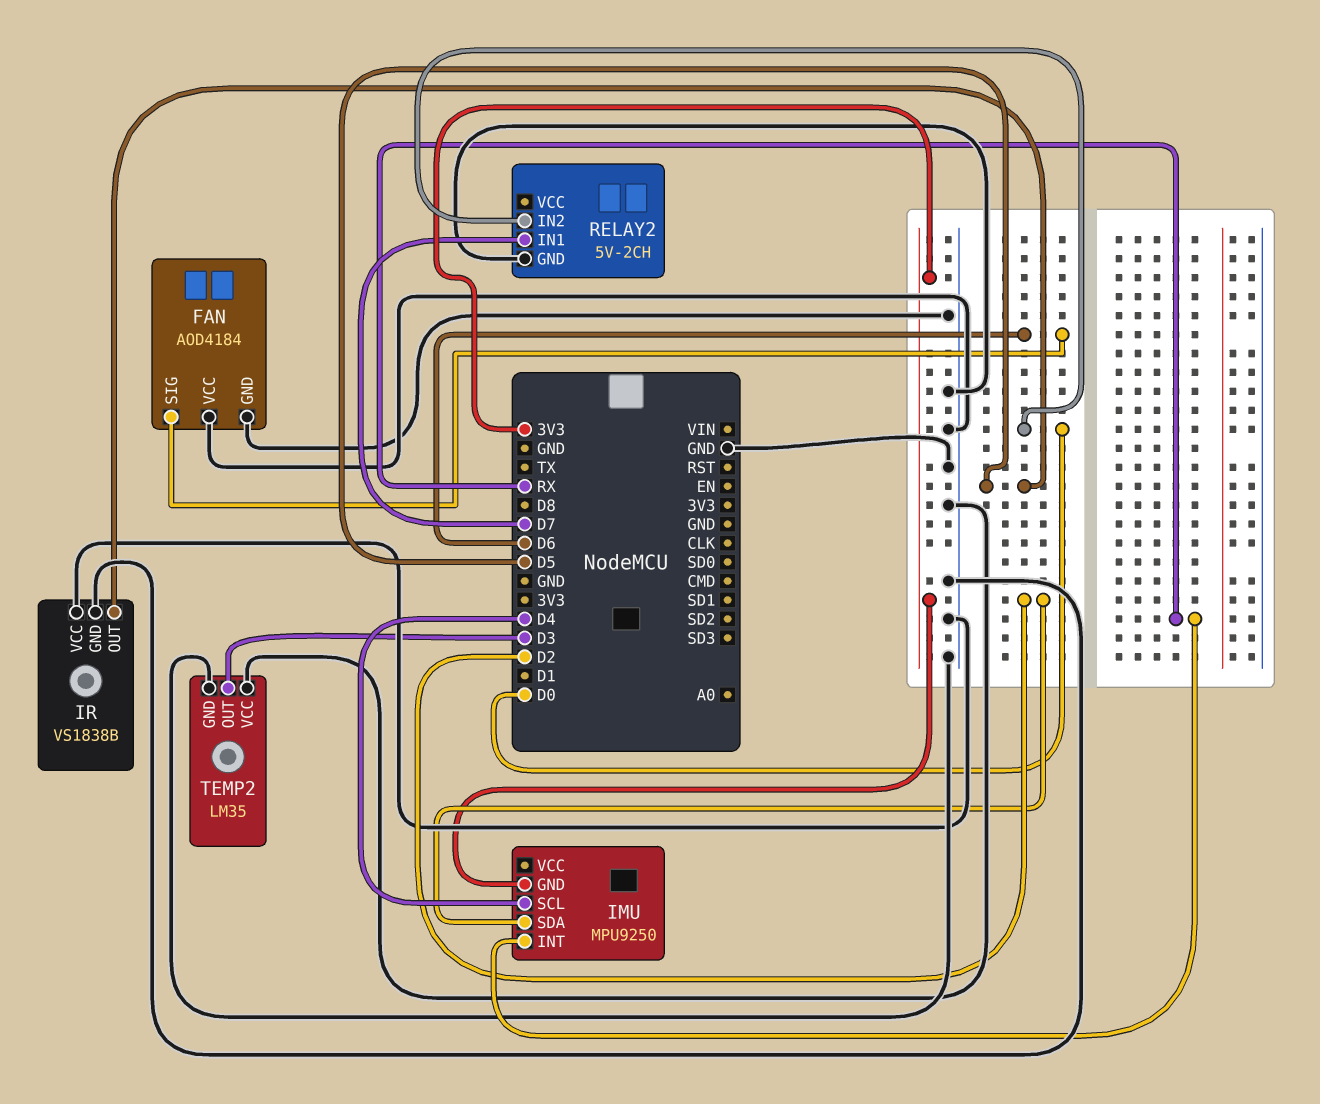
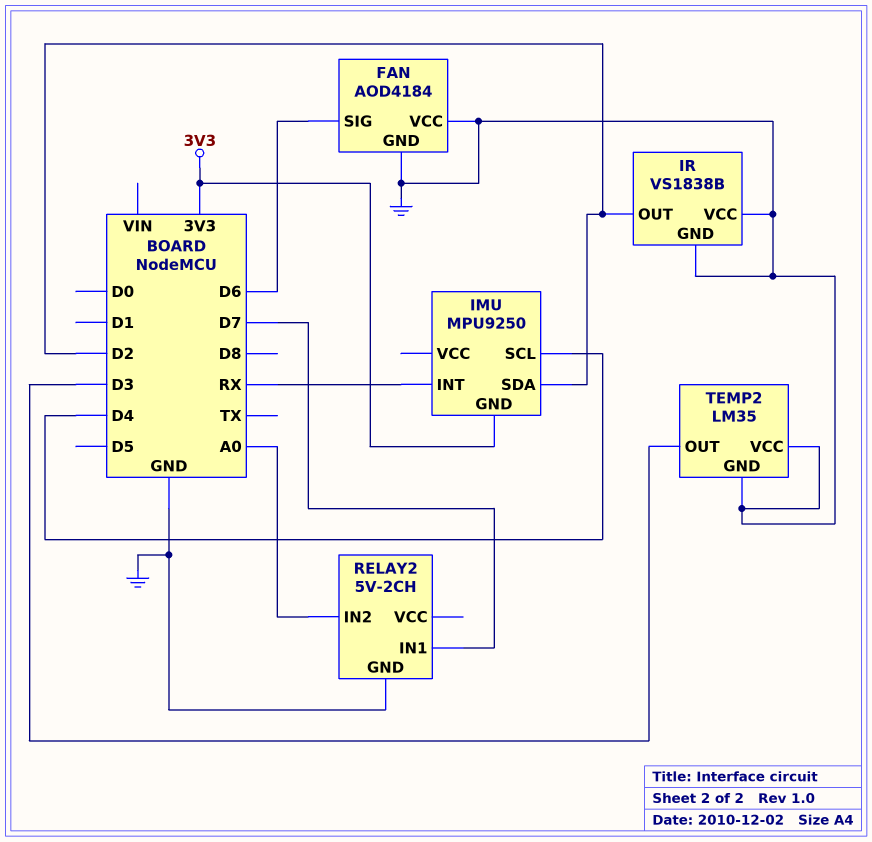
IR pin OUT: D5 -> D2
RELAY2 pin IN2: D0 -> A0

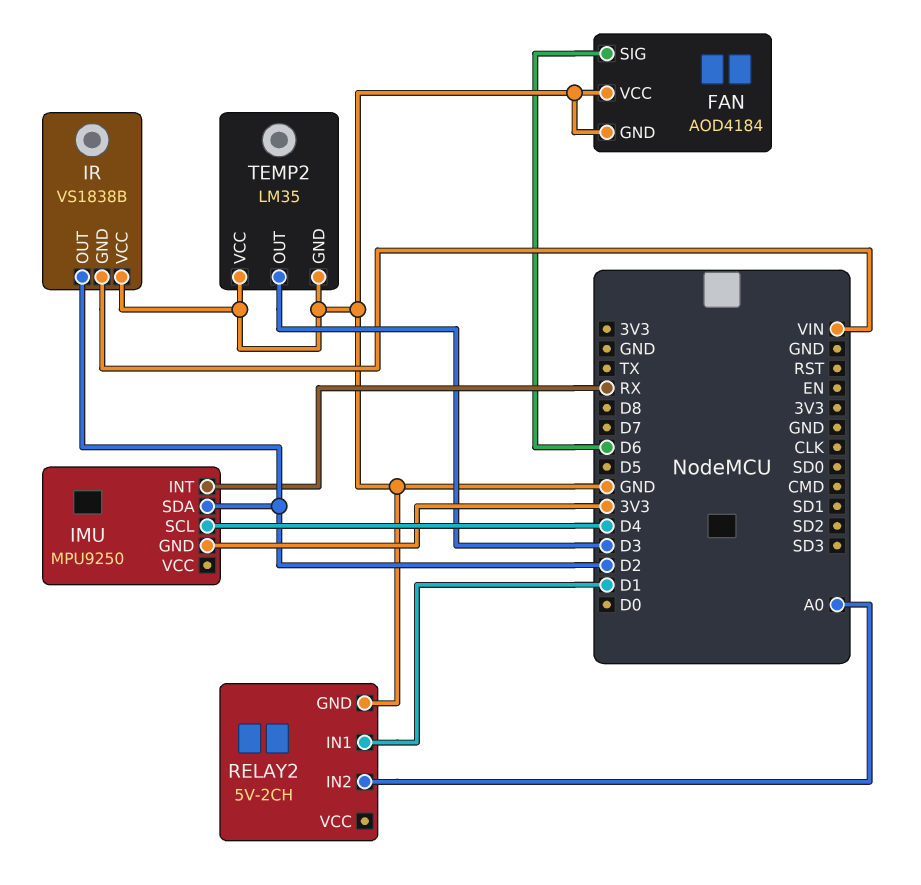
IR pin GND: GND -> VIN
RELAY2 pin IN1: D7 -> D1

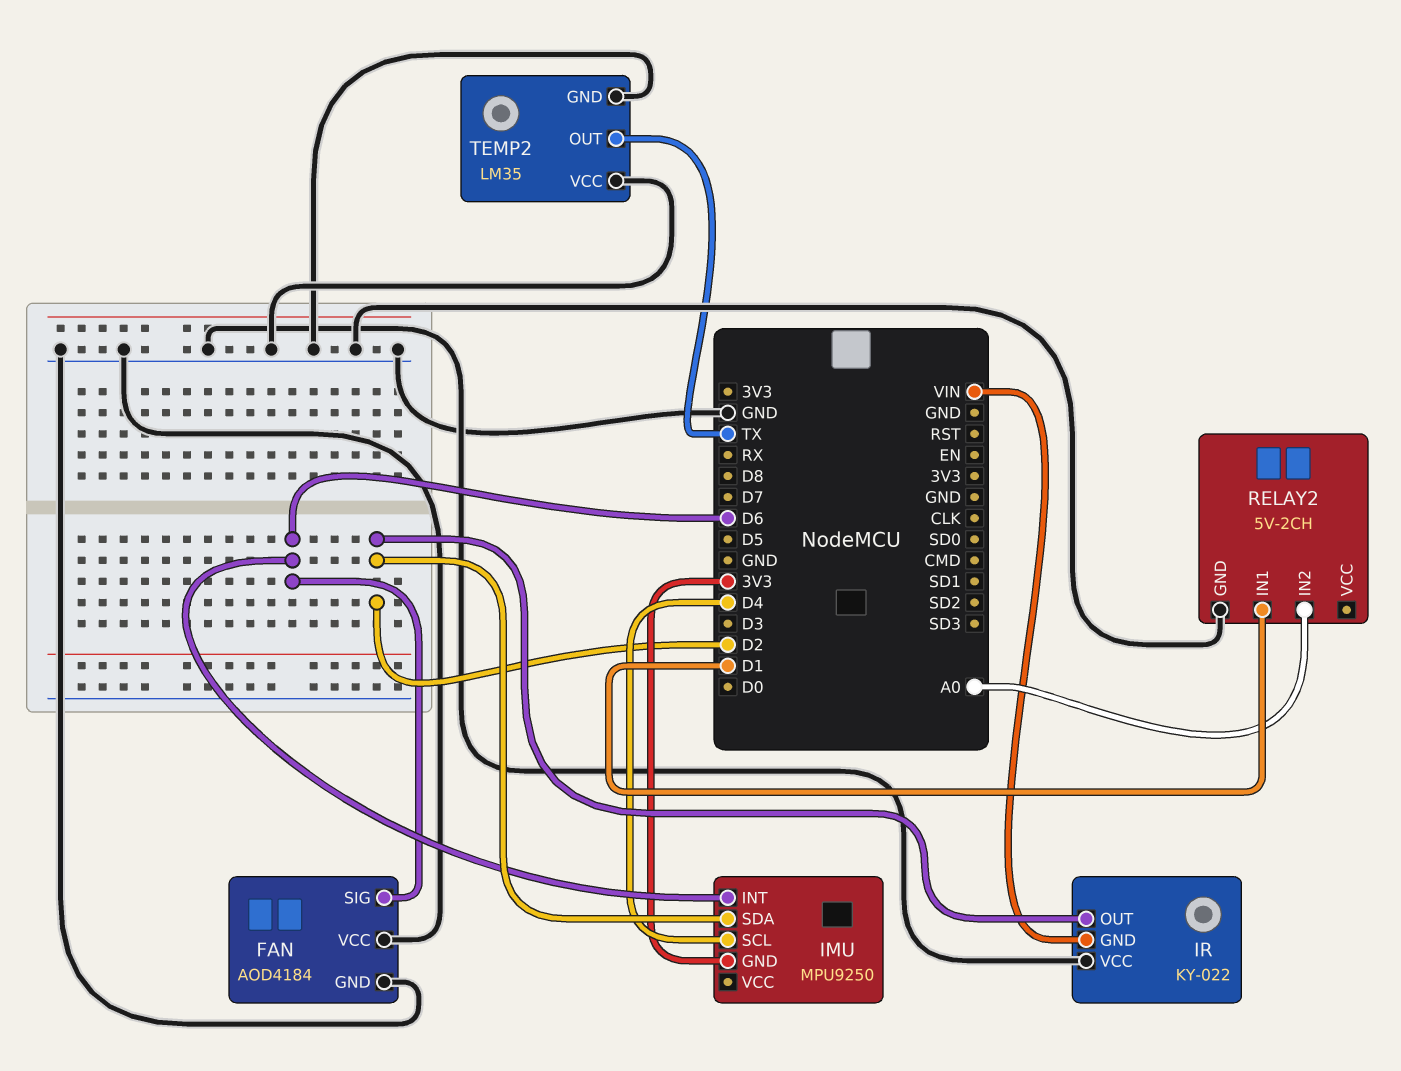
IMU pin INT: RX -> D6
IR: VS1838B -> KY-022
TEMP2 pin OUT: D3 -> TX

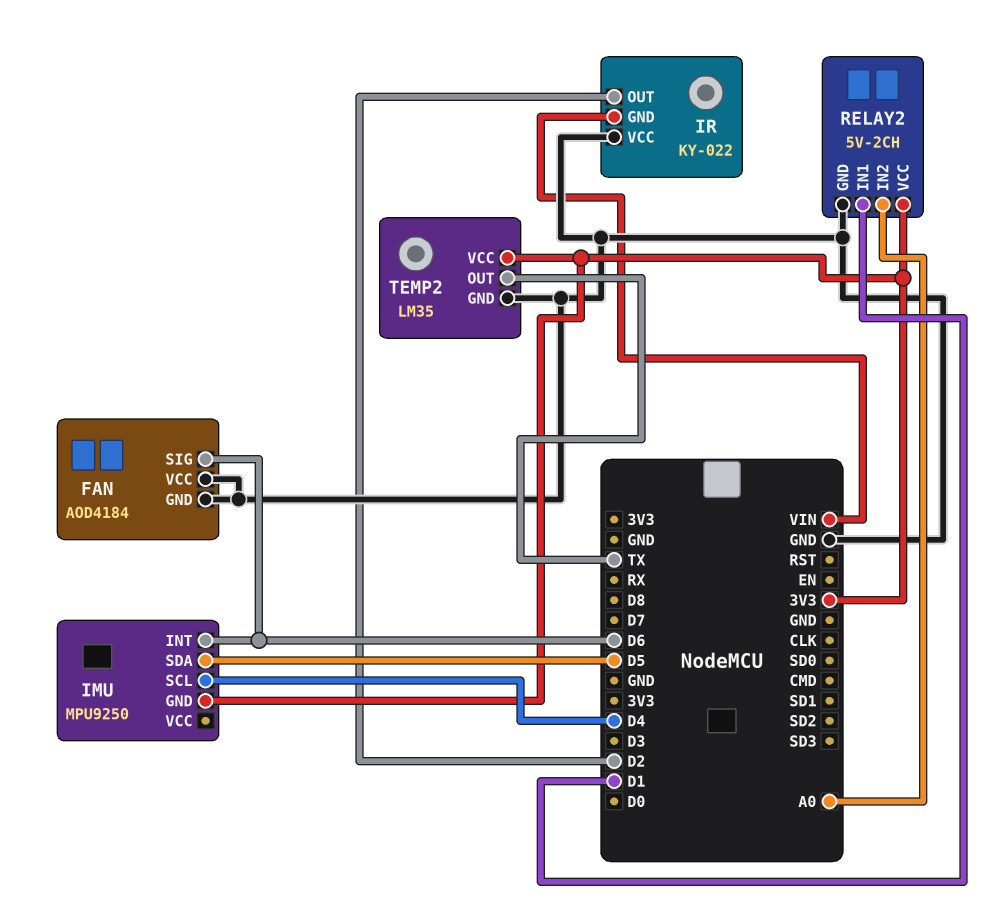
IMU pin SDA: D2 -> D5
RELAY2 pin VCC: none -> 3V3
TEMP2 pin VCC: GND -> 3V3

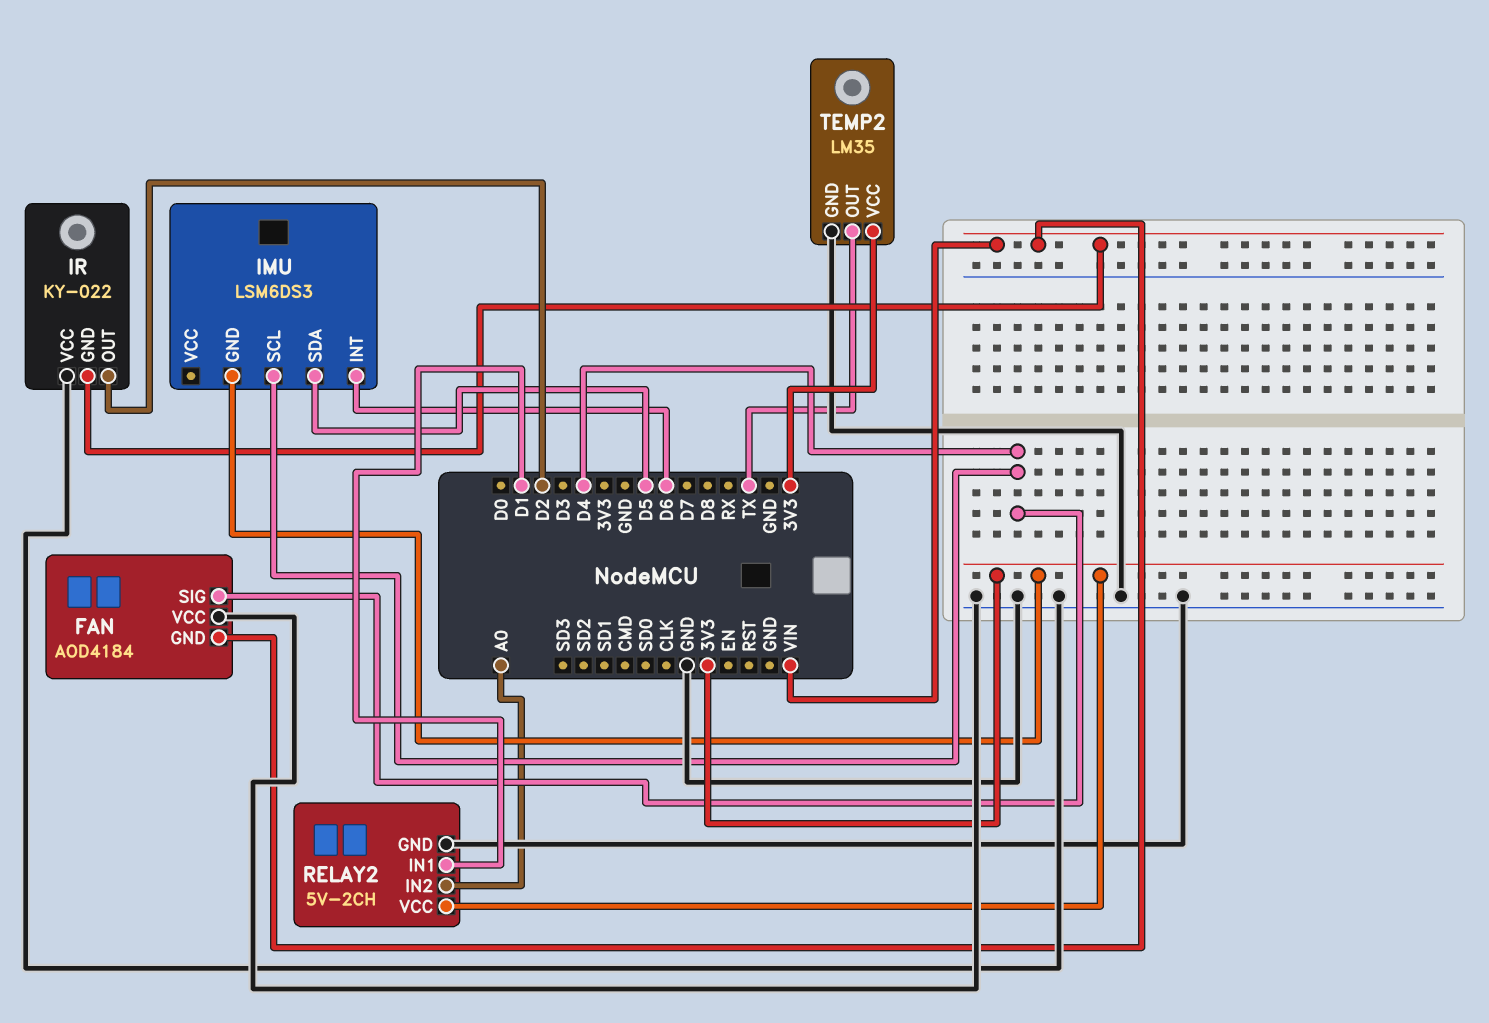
FAN pin GND: GND -> VIN
FAN pin SIG: D6 -> D4
IMU: MPU9250 -> LSM6DS3

